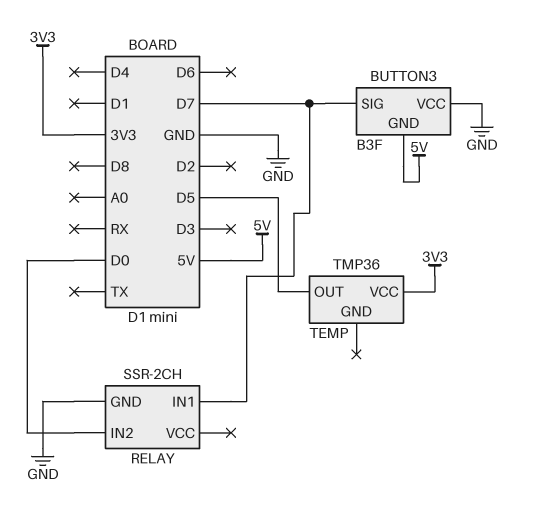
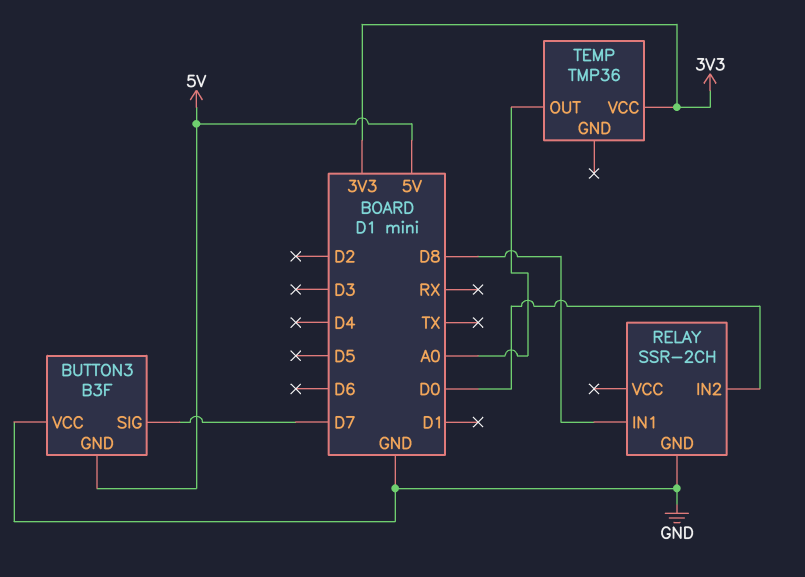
RELAY pin IN1: D7 -> D8
TEMP pin OUT: D5 -> A0

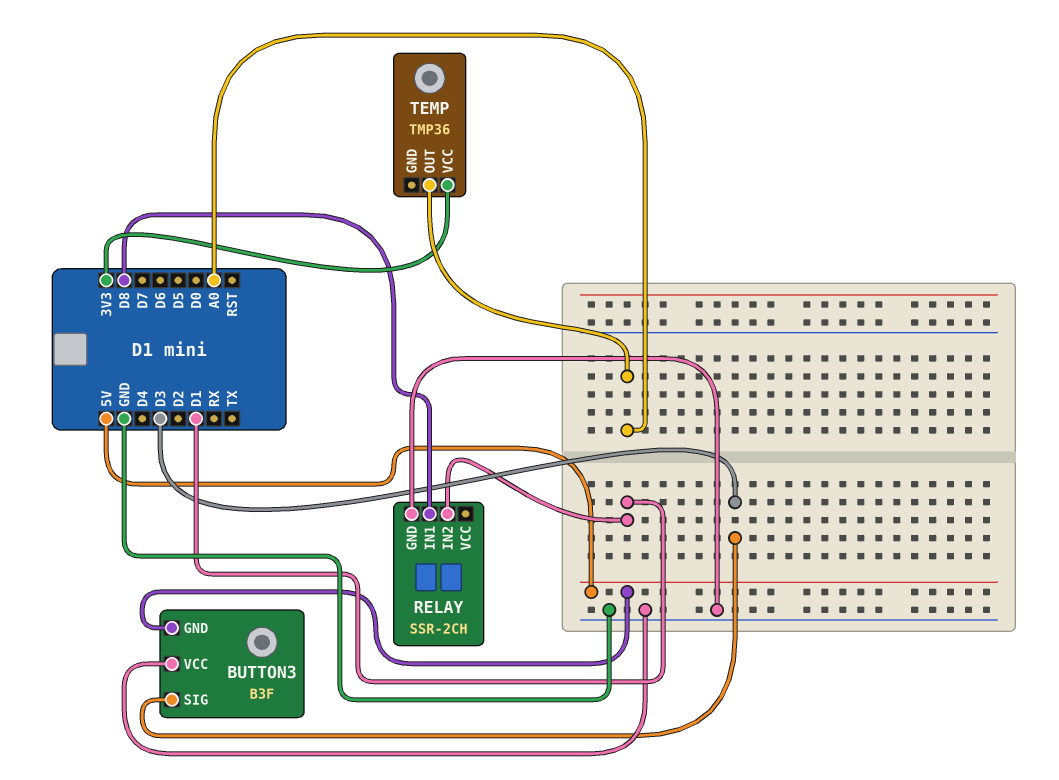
BUTTON3 pin SIG: D7 -> D3
RELAY pin IN2: D0 -> D1

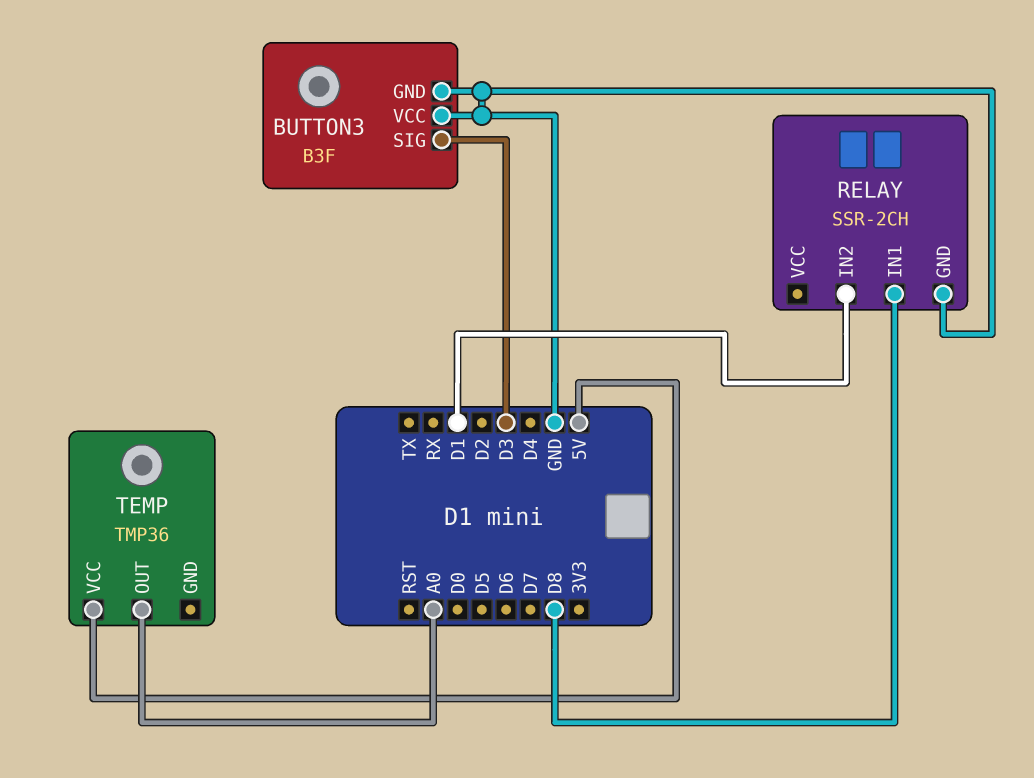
BUTTON3 pin GND: 5V -> GND
TEMP pin VCC: 3V3 -> 5V

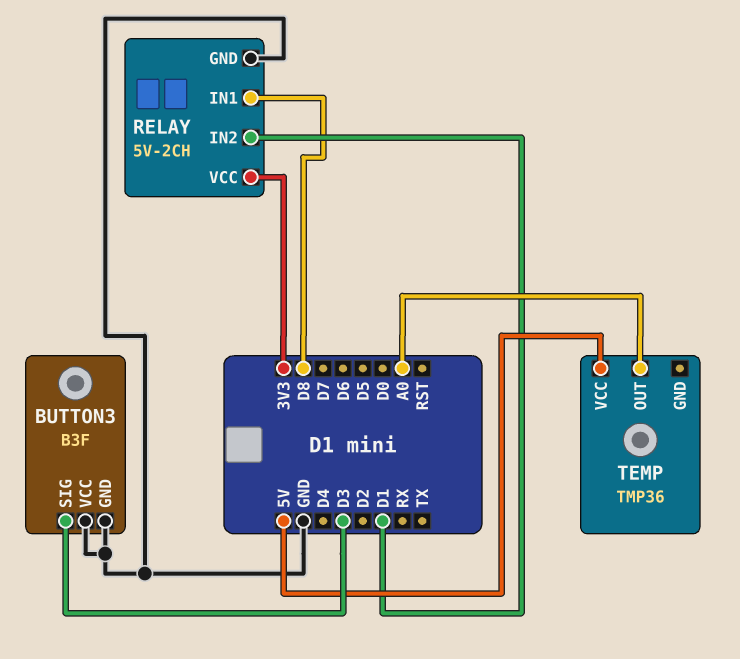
RELAY: SSR-2CH -> 5V-2CH
RELAY pin VCC: none -> 3V3

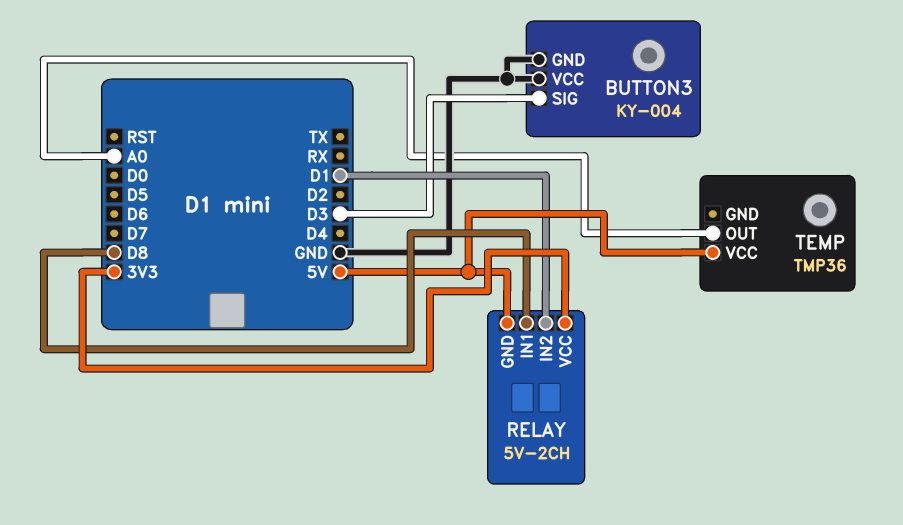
BUTTON3: B3F -> KY-004
RELAY pin GND: GND -> 5V

